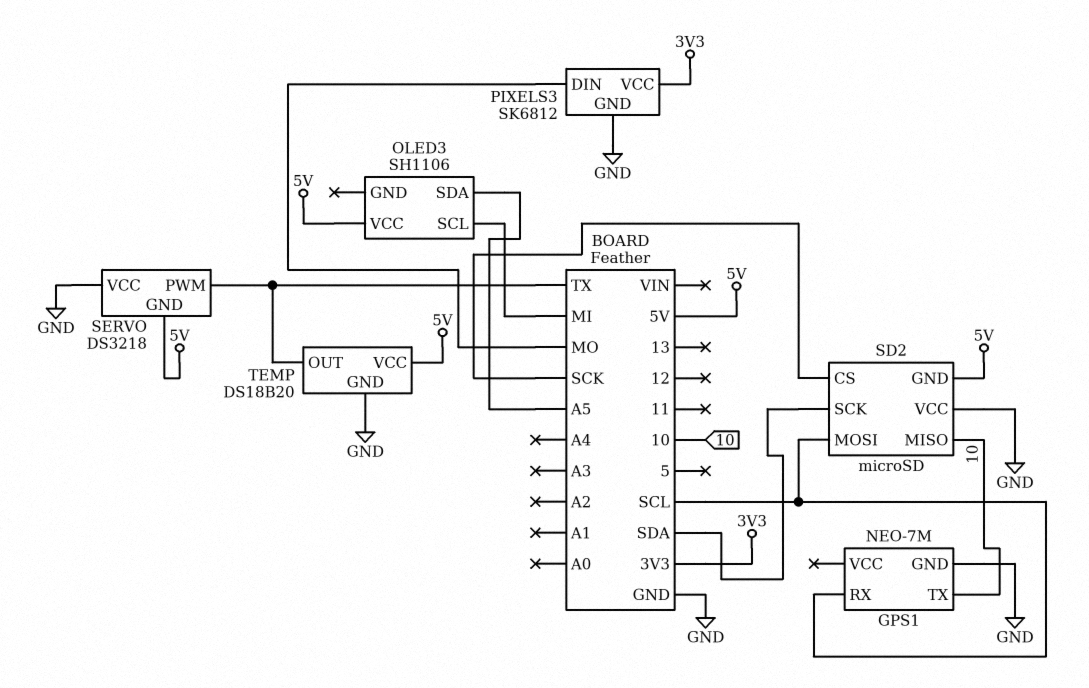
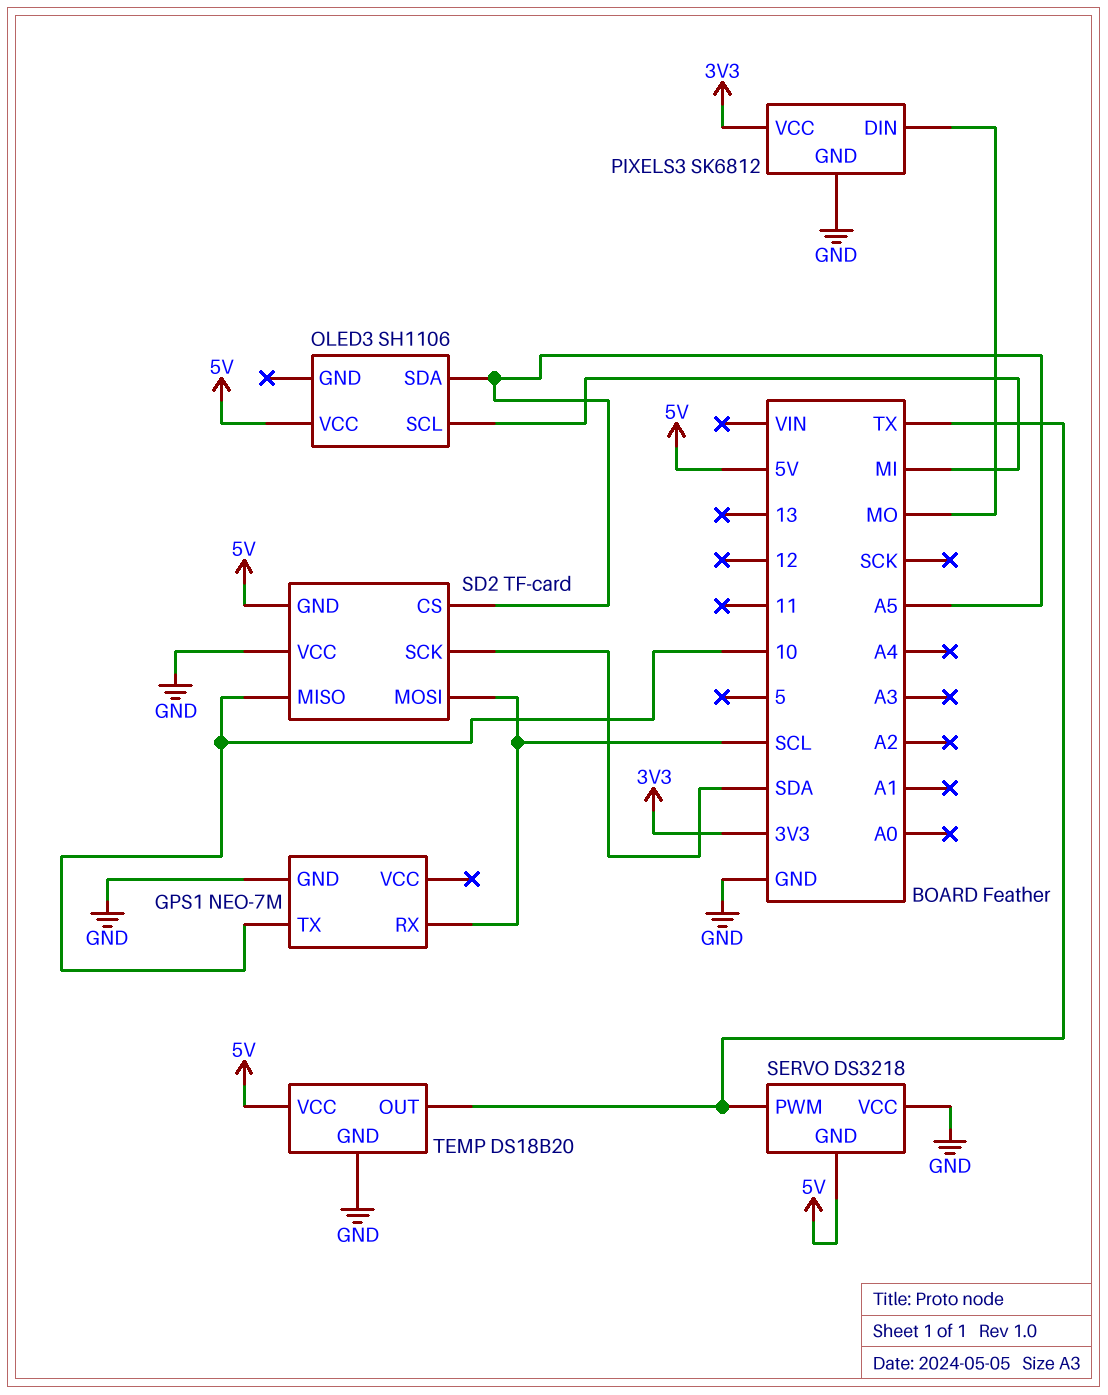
SD2: microSD -> TF-card
SD2 pin CS: SCK -> A5

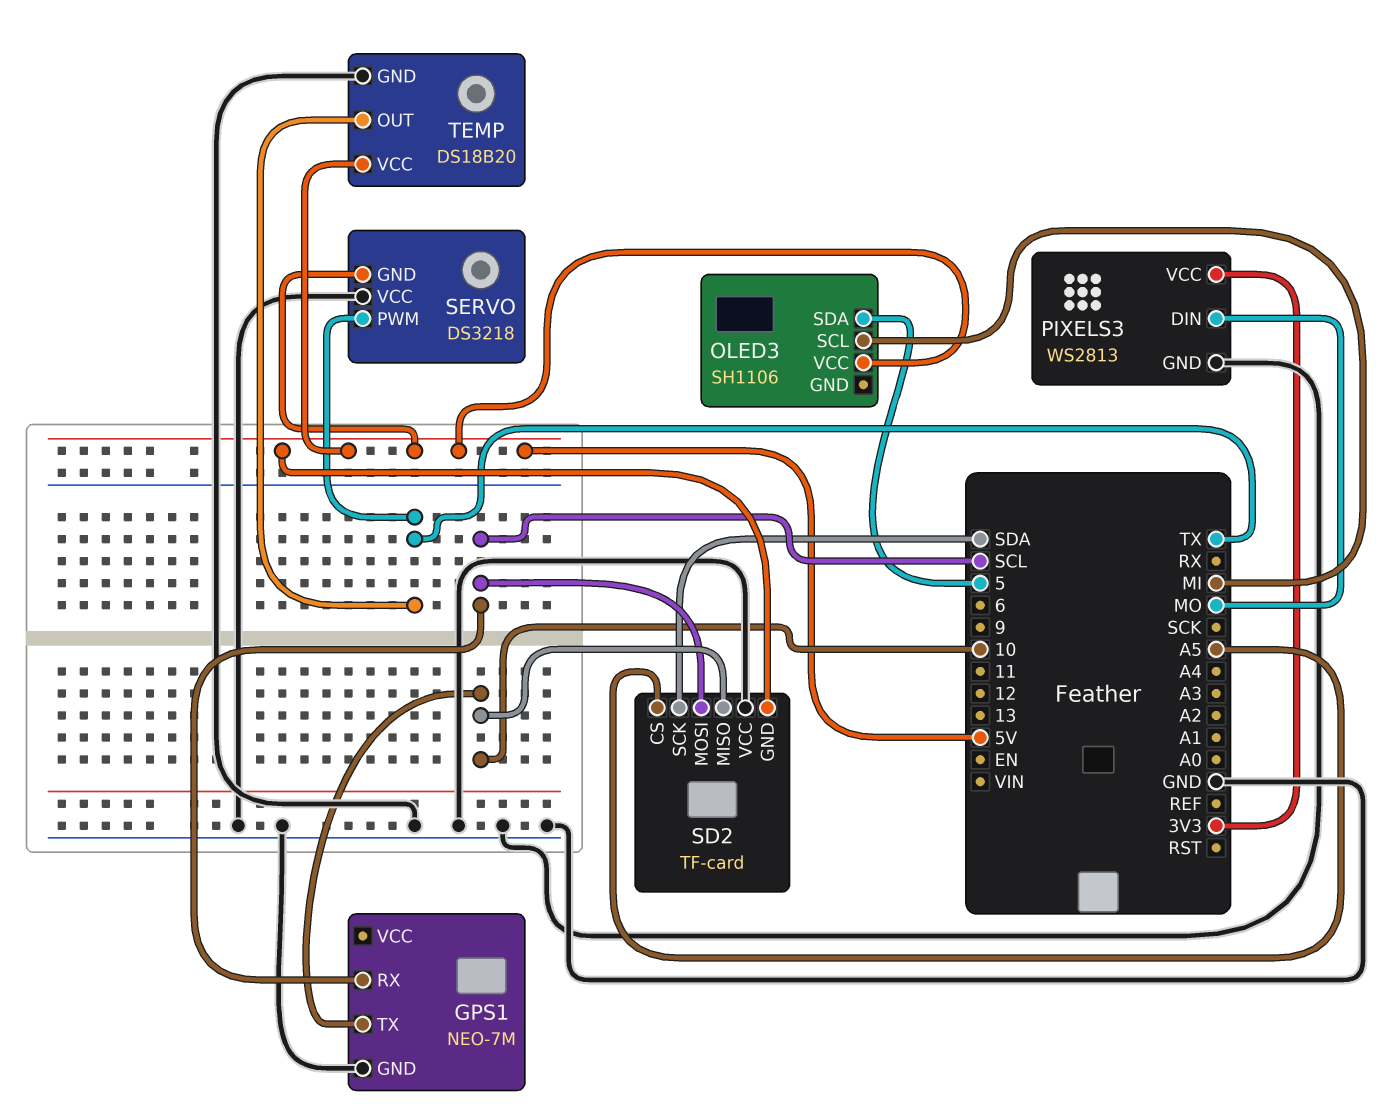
OLED3 pin SDA: A5 -> 5
PIXELS3: SK6812 -> WS2813

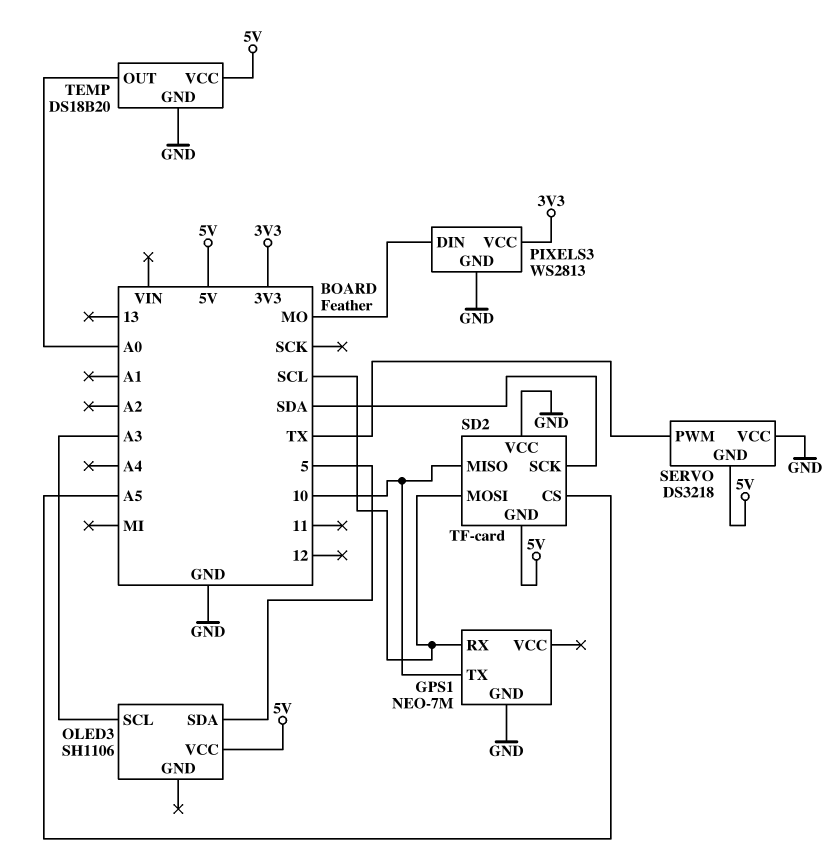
OLED3 pin SCL: MI -> A3
TEMP pin OUT: TX -> A0

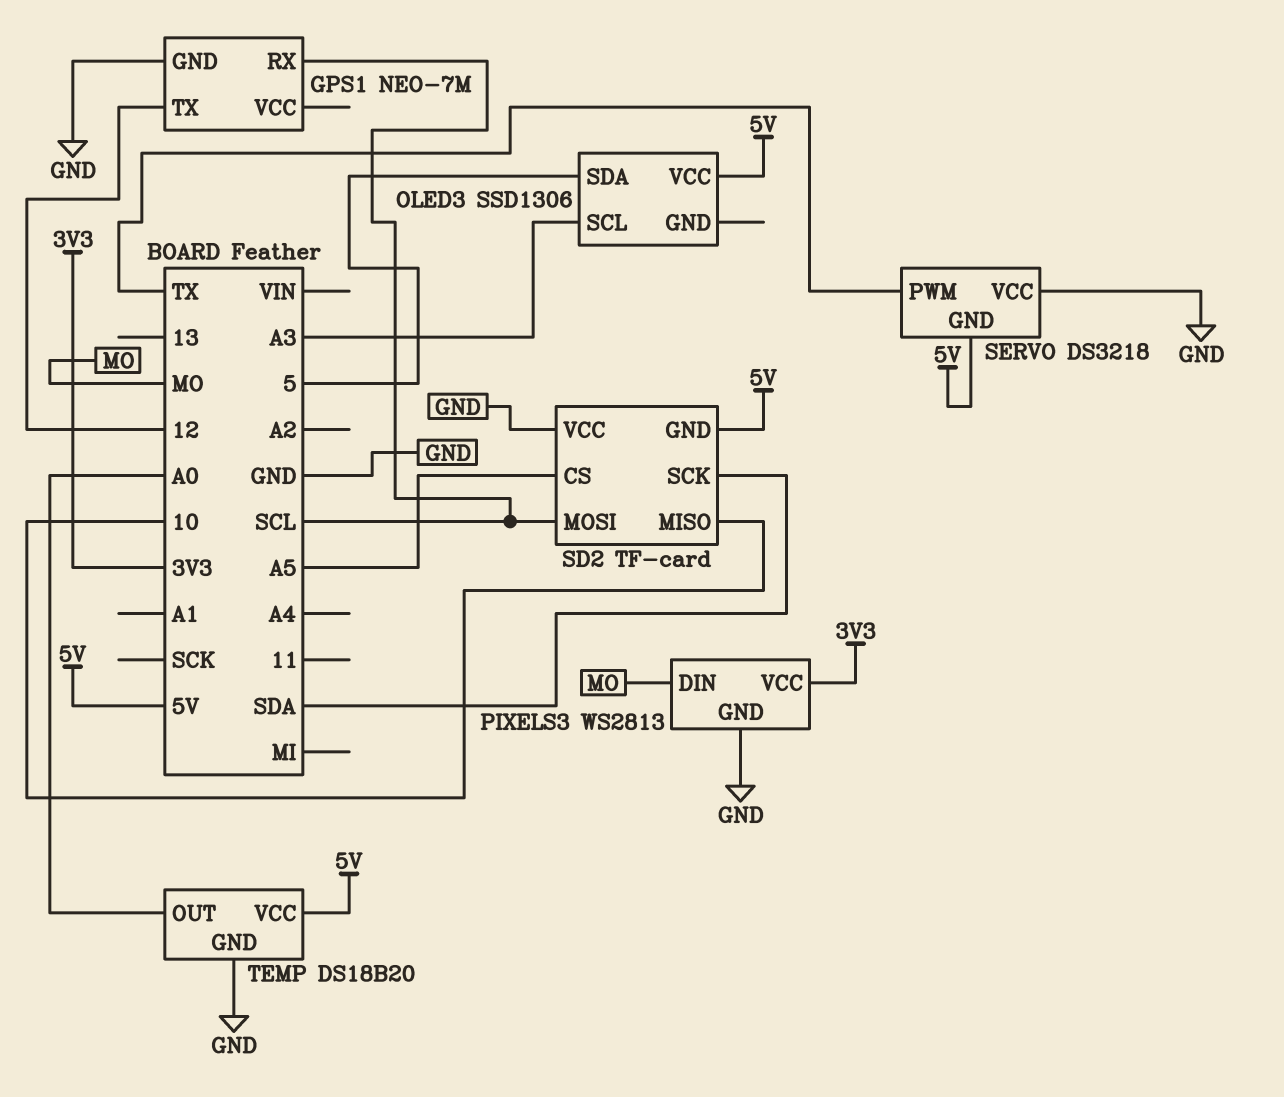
GPS1 pin TX: 10 -> 12
OLED3: SH1106 -> SSD1306

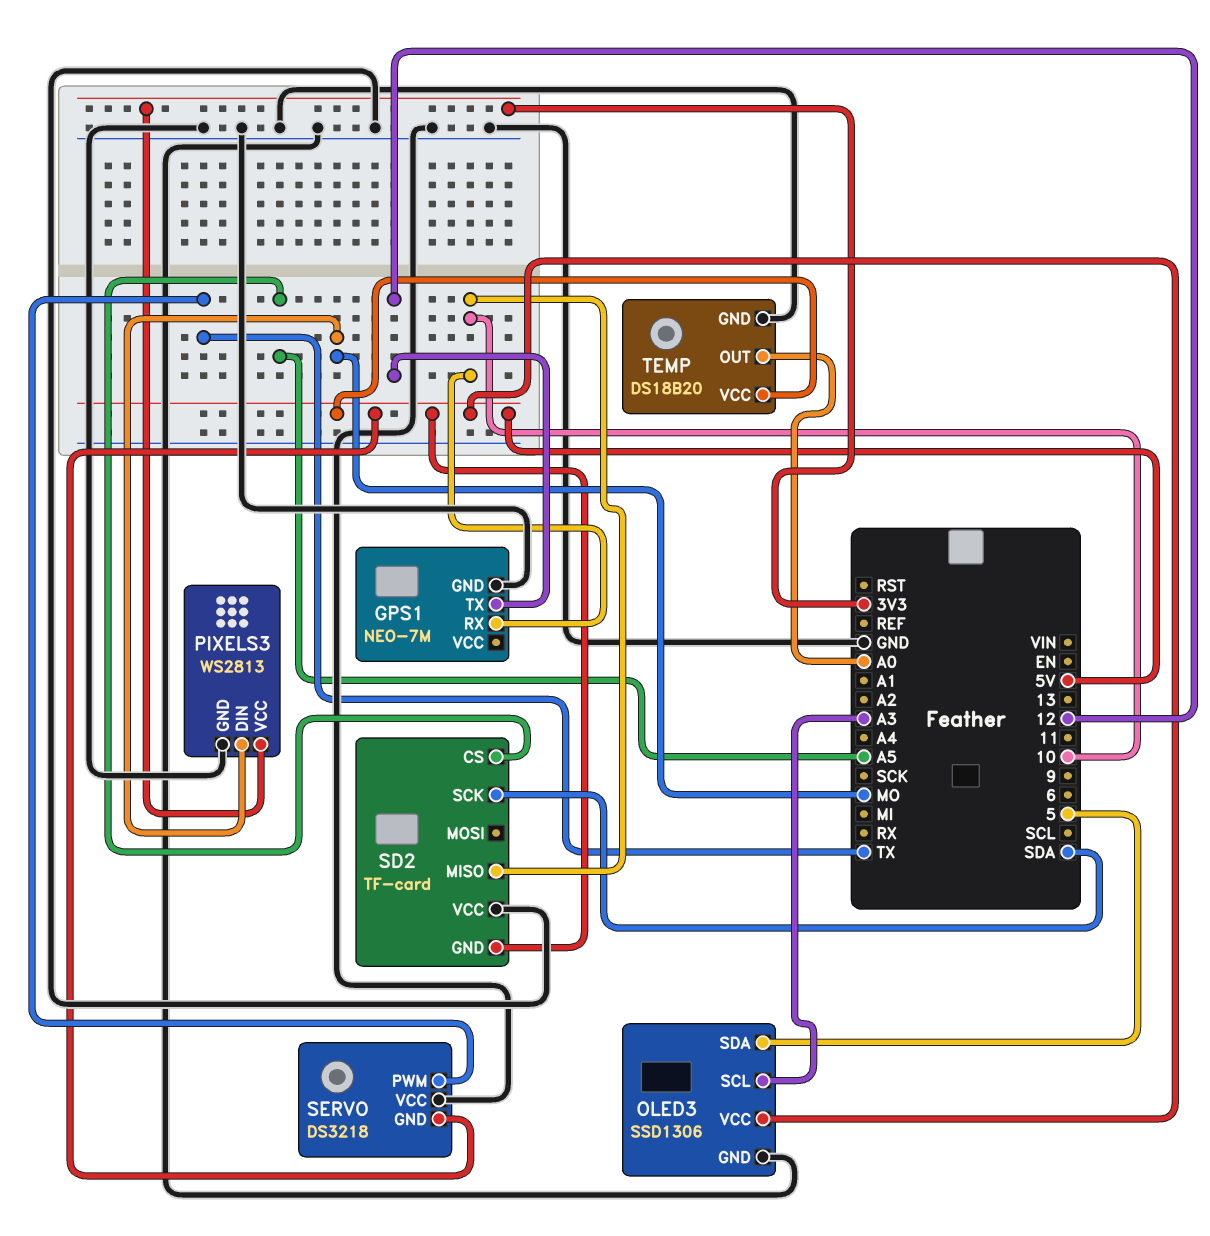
GPS1 pin RX: SCL -> 10
OLED3 pin GND: none -> GND
SD2 pin MOSI: SCL -> none

